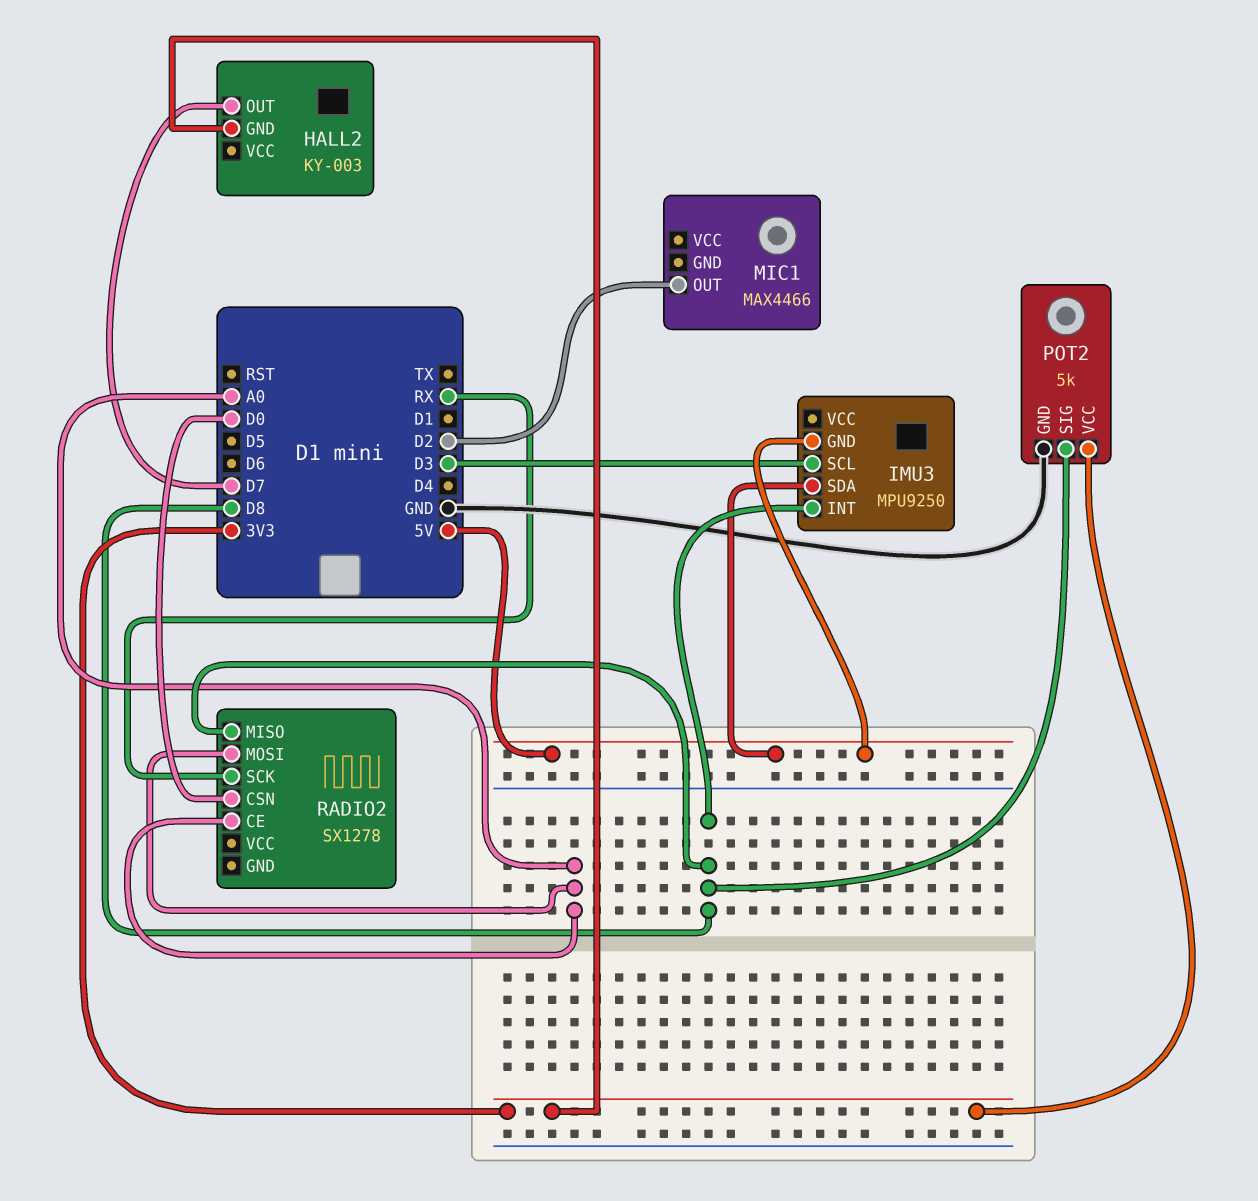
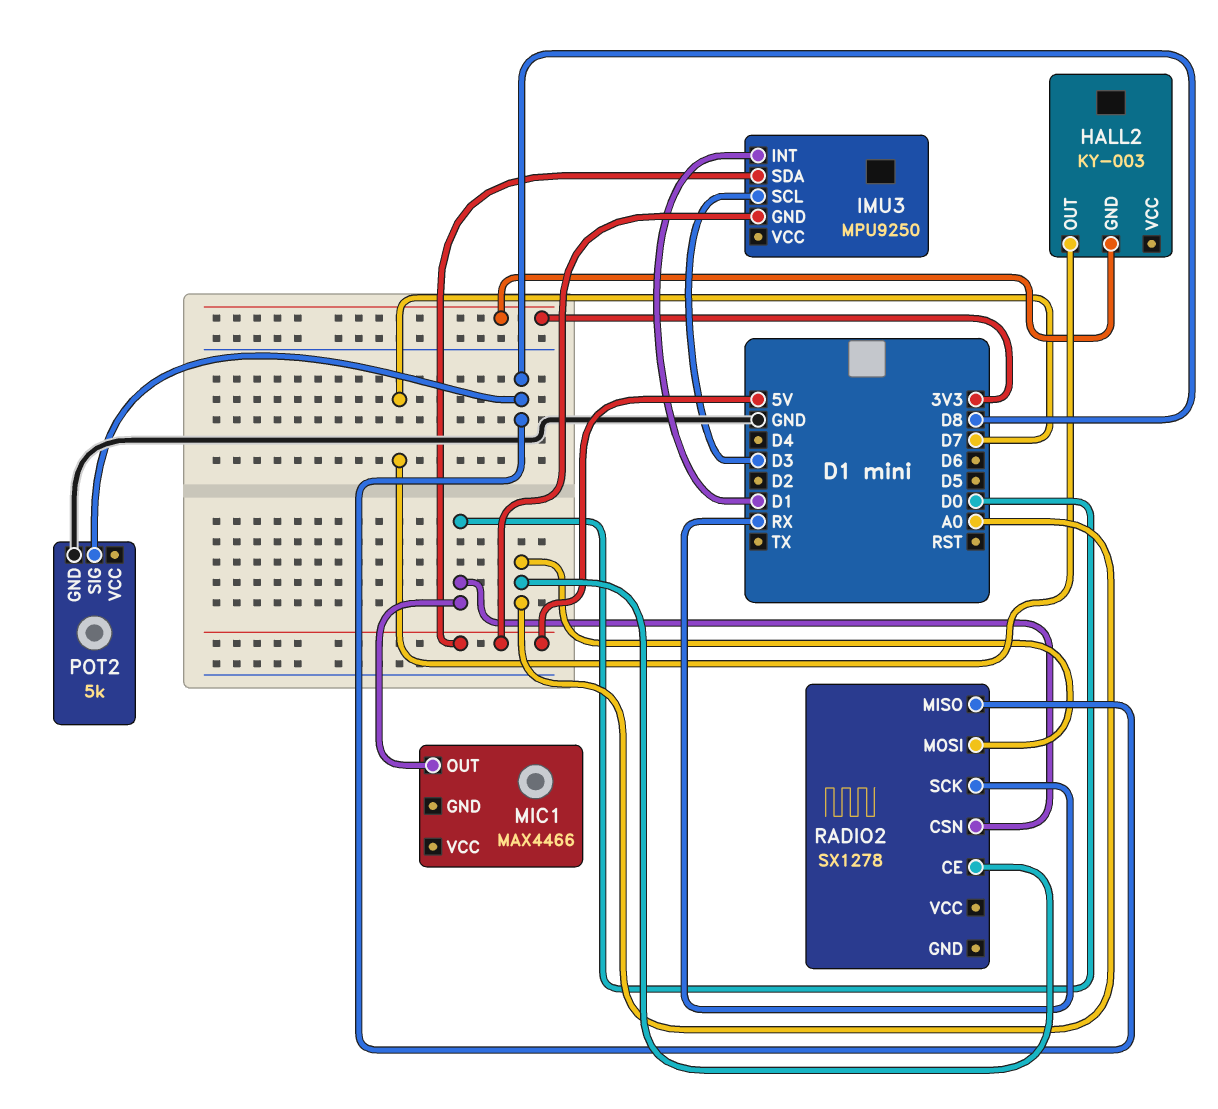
IMU3 pin INT: D8 -> D1
MIC1 pin OUT: D2 -> D0
POT2 pin VCC: 3V3 -> none

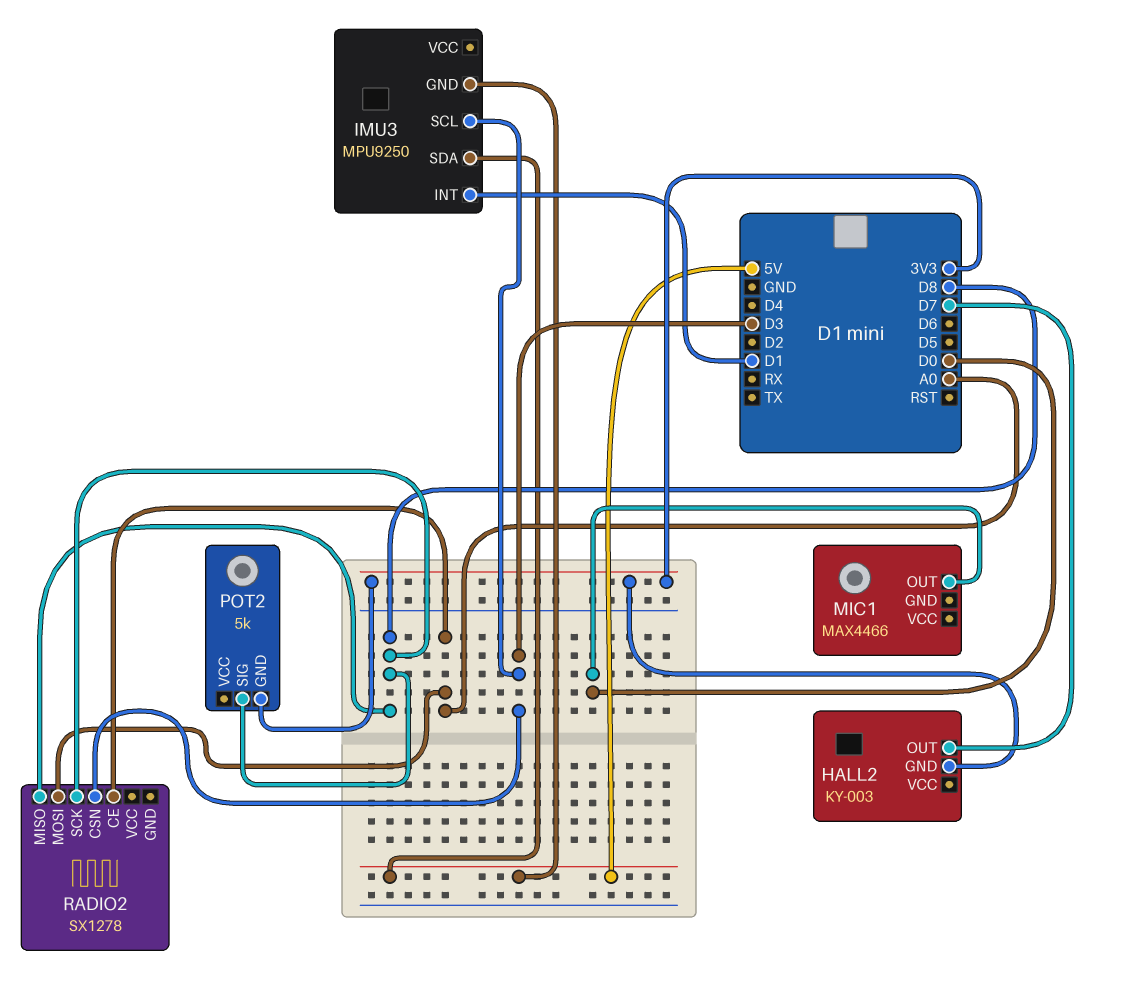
POT2 pin GND: GND -> 3V3
RADIO2 pin CSN: D0 -> D3
RADIO2 pin SCK: RX -> D8

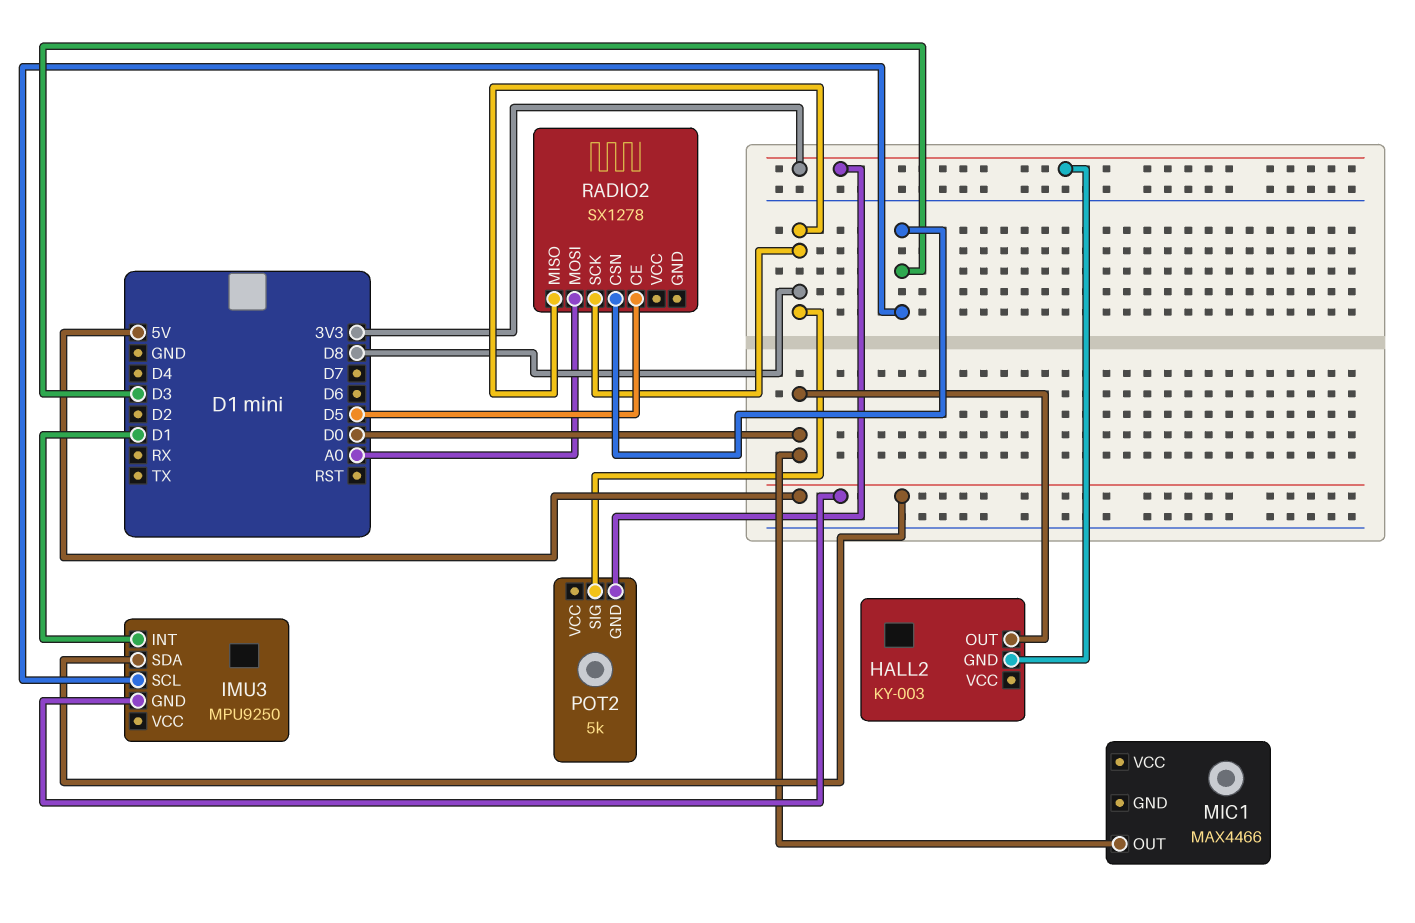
HALL2 pin OUT: D7 -> D0
RADIO2 pin CE: A0 -> D5

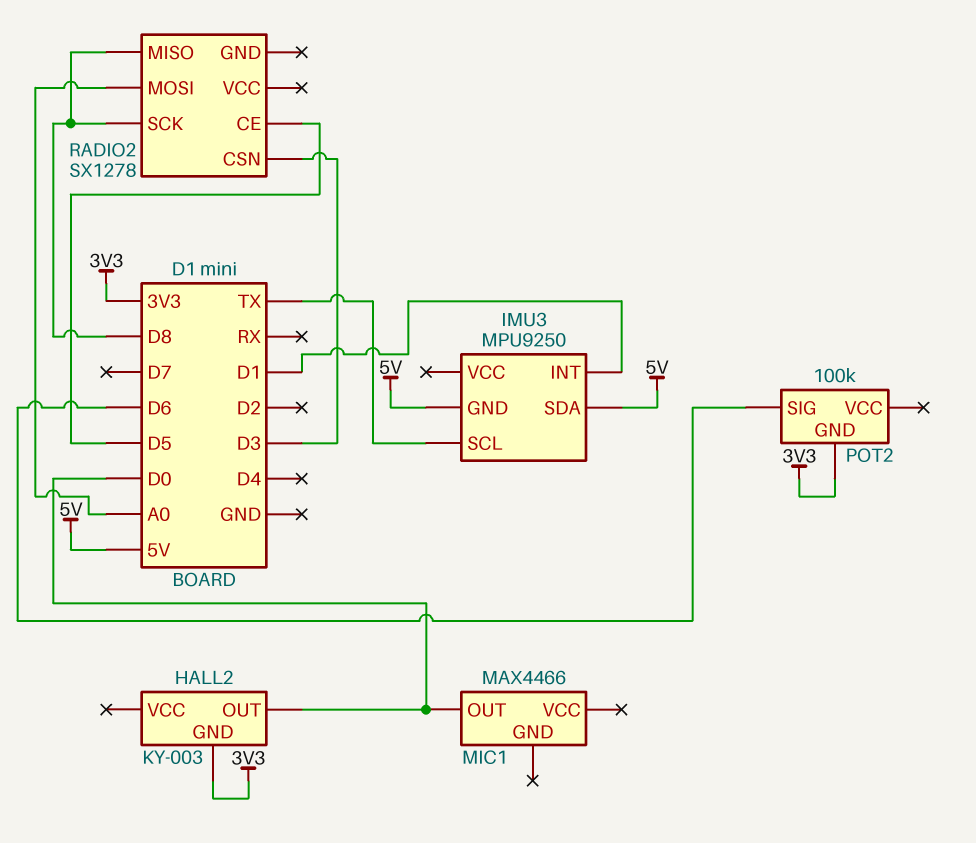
IMU3 pin SCL: D3 -> TX
POT2: 5k -> 100k
POT2 pin SIG: D8 -> D6

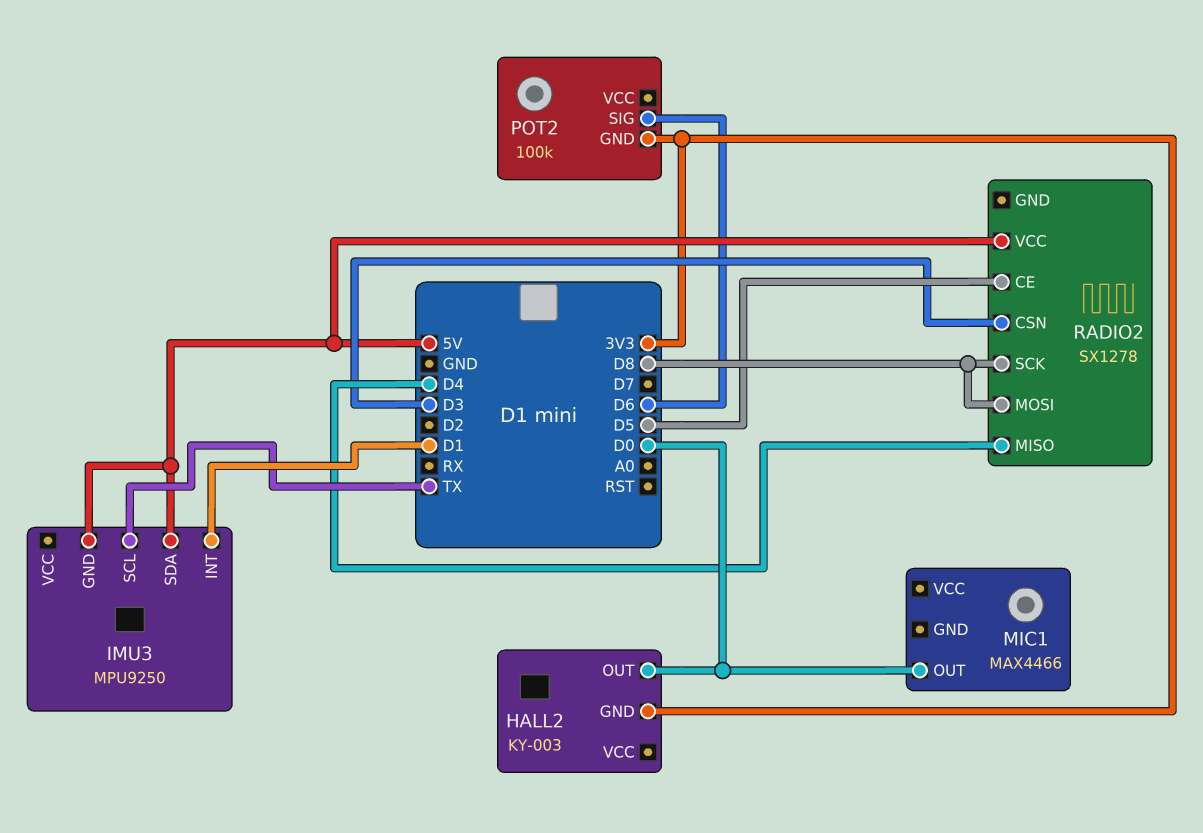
RADIO2 pin MISO: D8 -> D4
RADIO2 pin MOSI: A0 -> D8
RADIO2 pin VCC: none -> 5V

